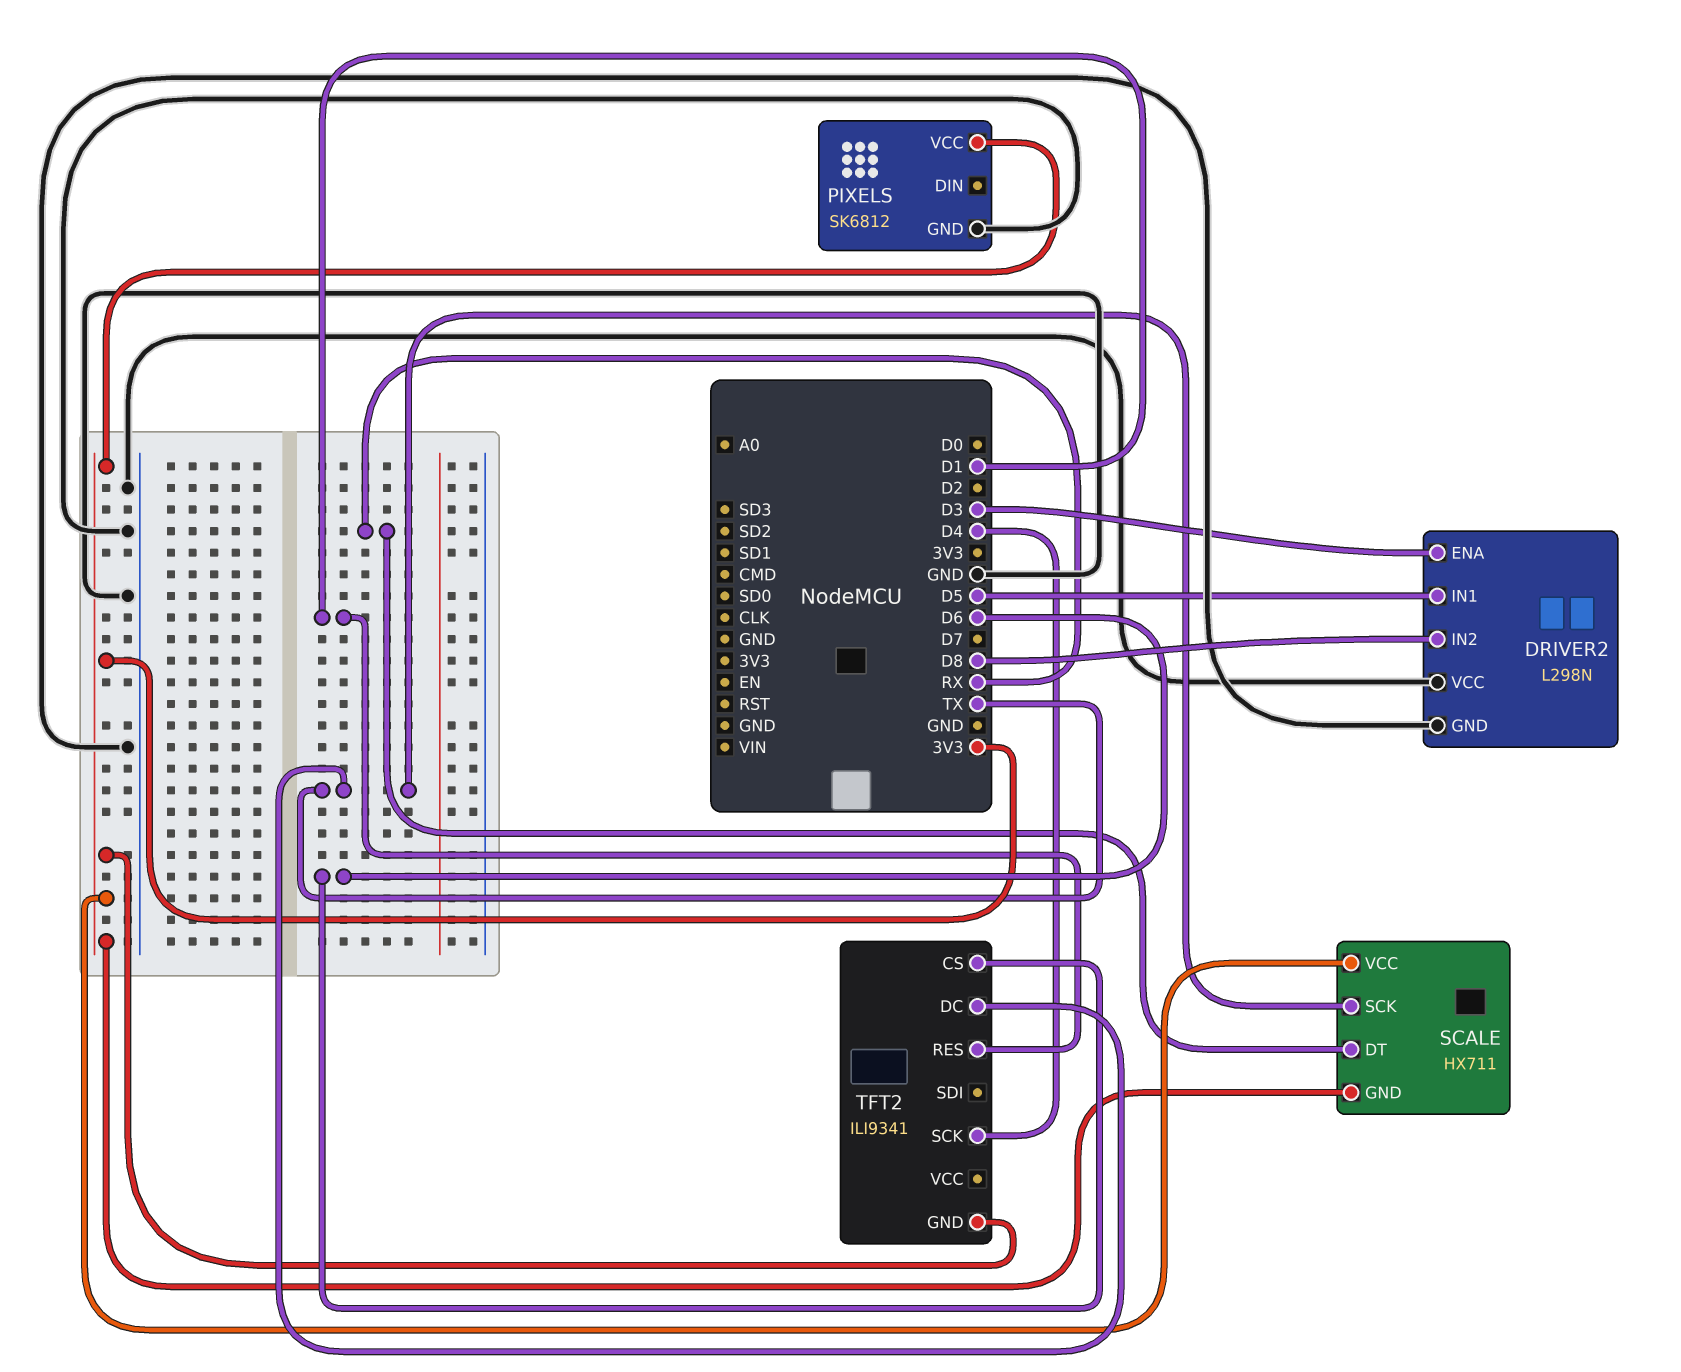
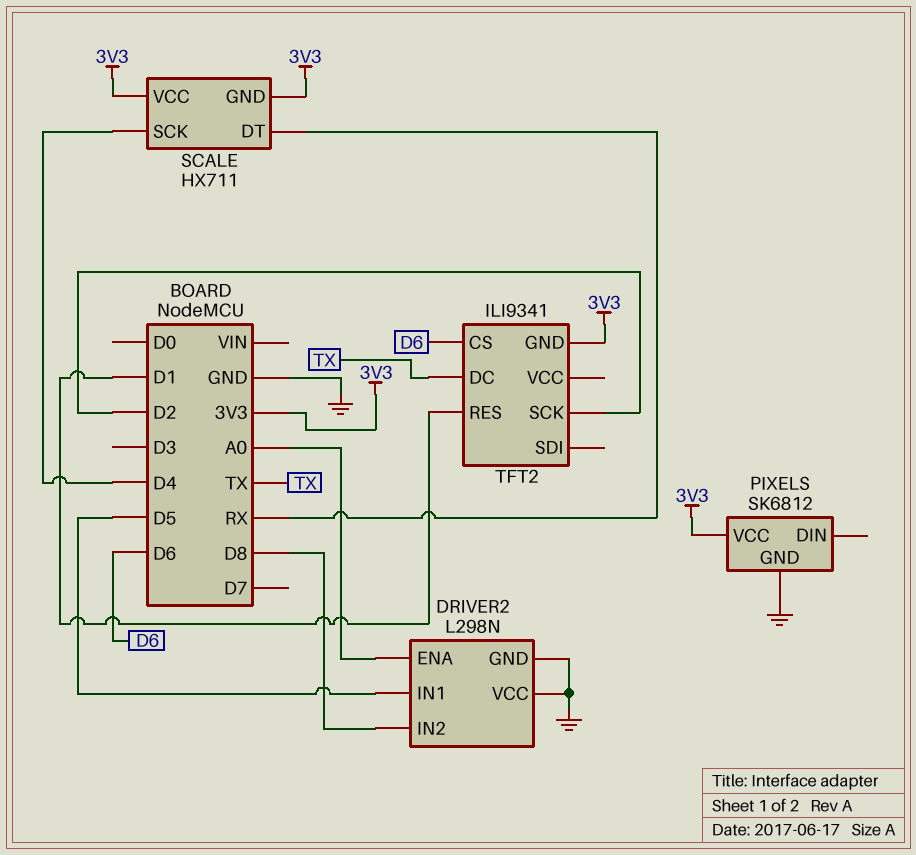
DRIVER2 pin ENA: D3 -> A0
SCALE pin SCK: TX -> D4
TFT2 pin SCK: D4 -> D2

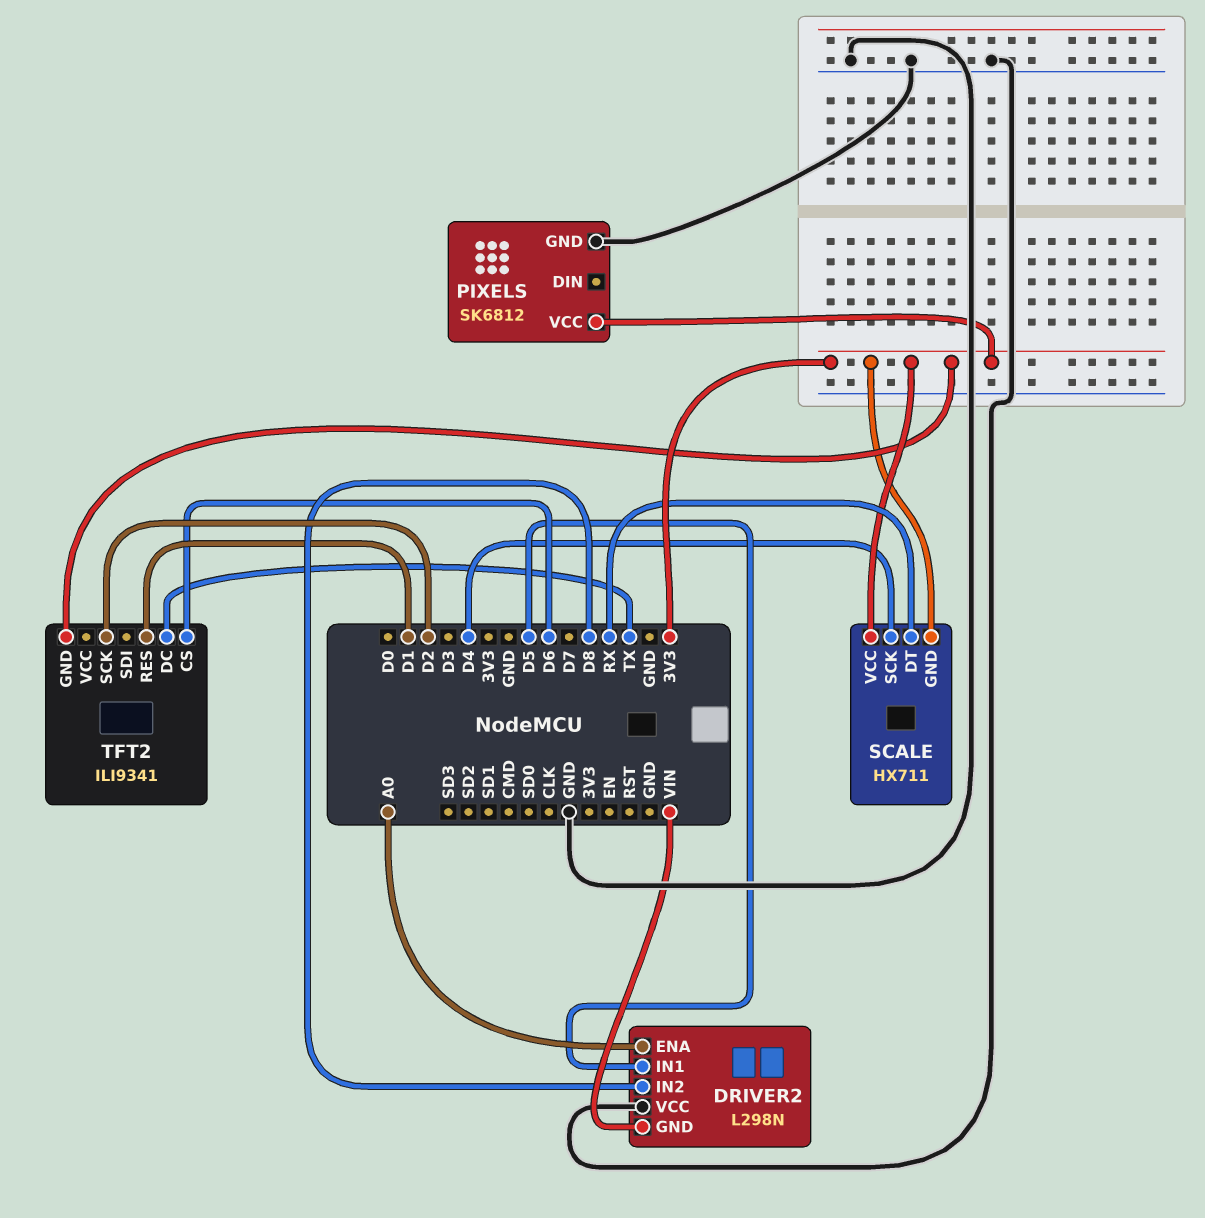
DRIVER2 pin GND: GND -> VIN

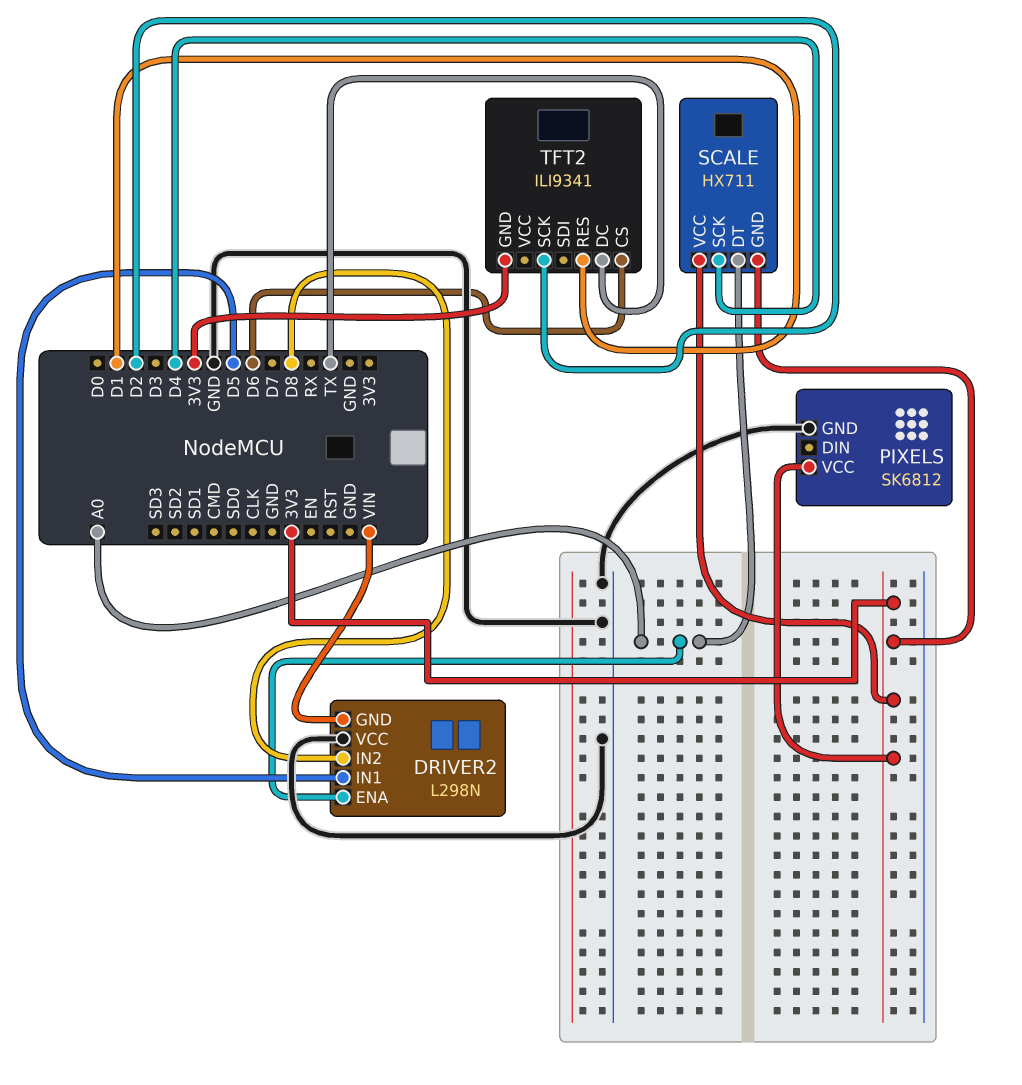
SCALE pin DT: RX -> A0

